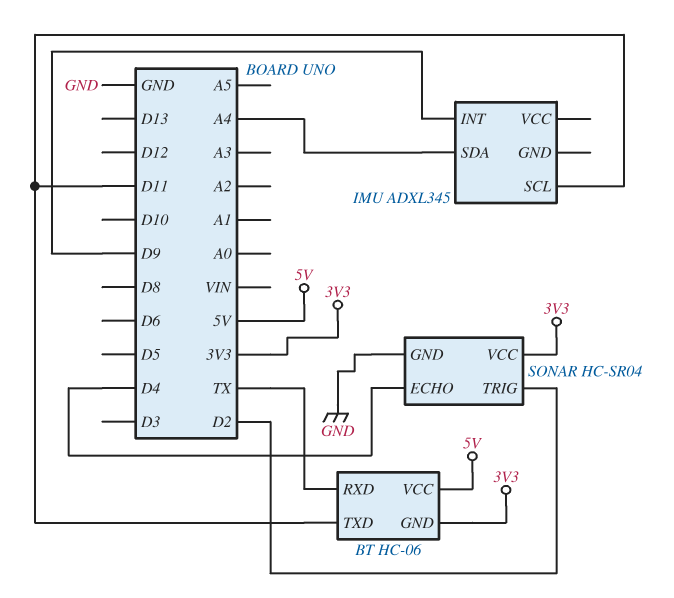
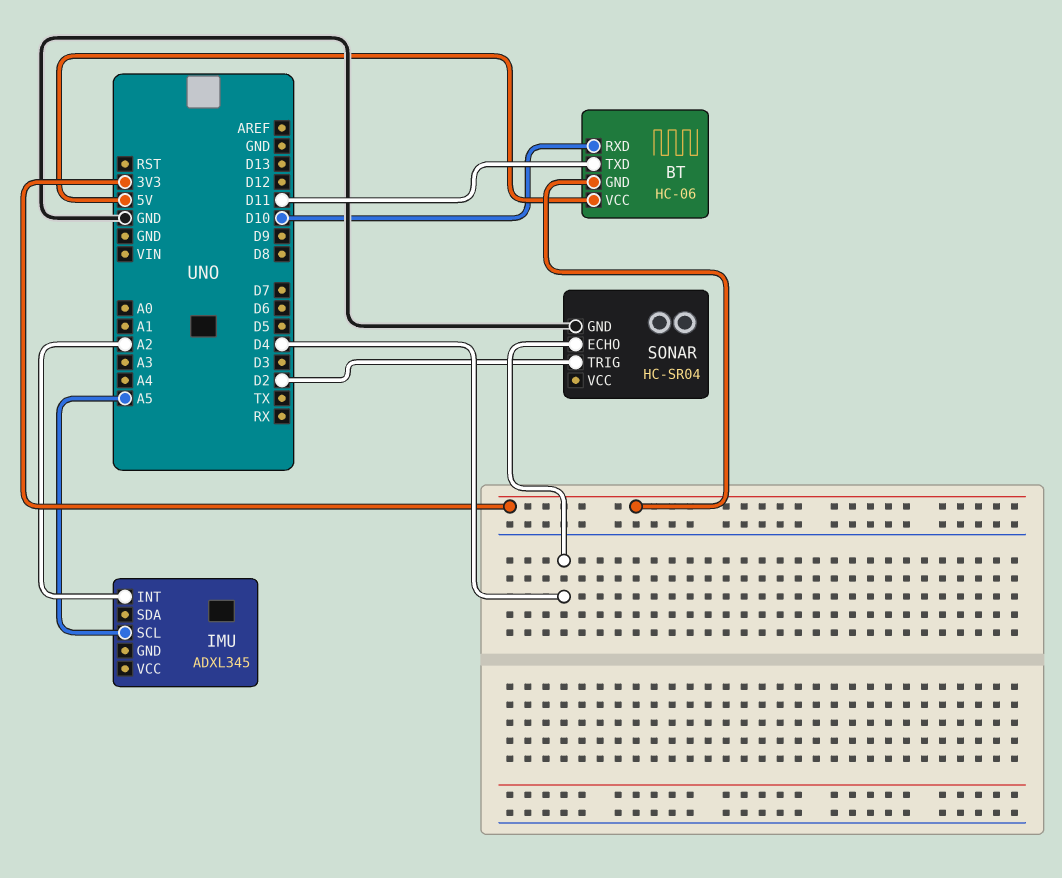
BT pin RXD: TX -> D10
IMU pin INT: D9 -> A2
IMU pin SCL: D11 -> A5
IMU pin SDA: A4 -> none
SONAR pin VCC: 3V3 -> none

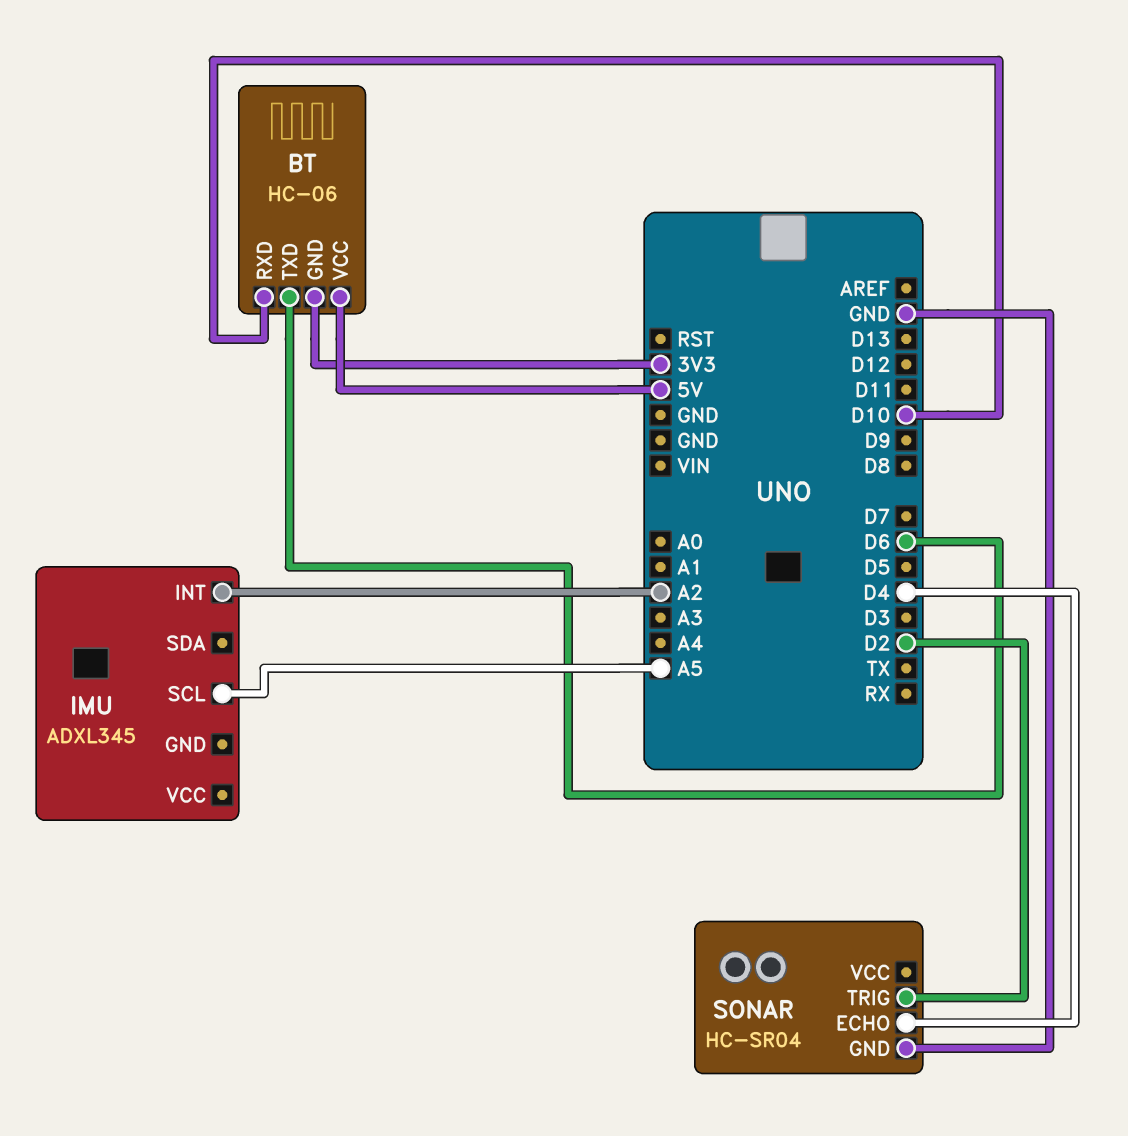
BT pin TXD: D11 -> D6

